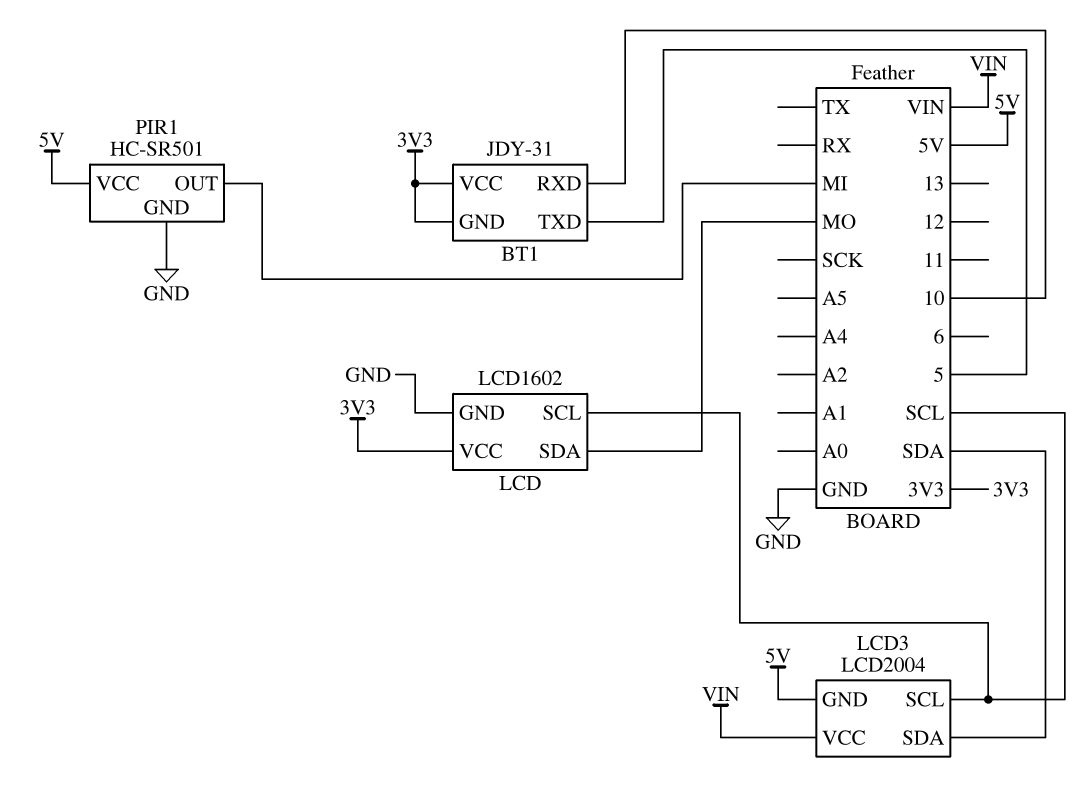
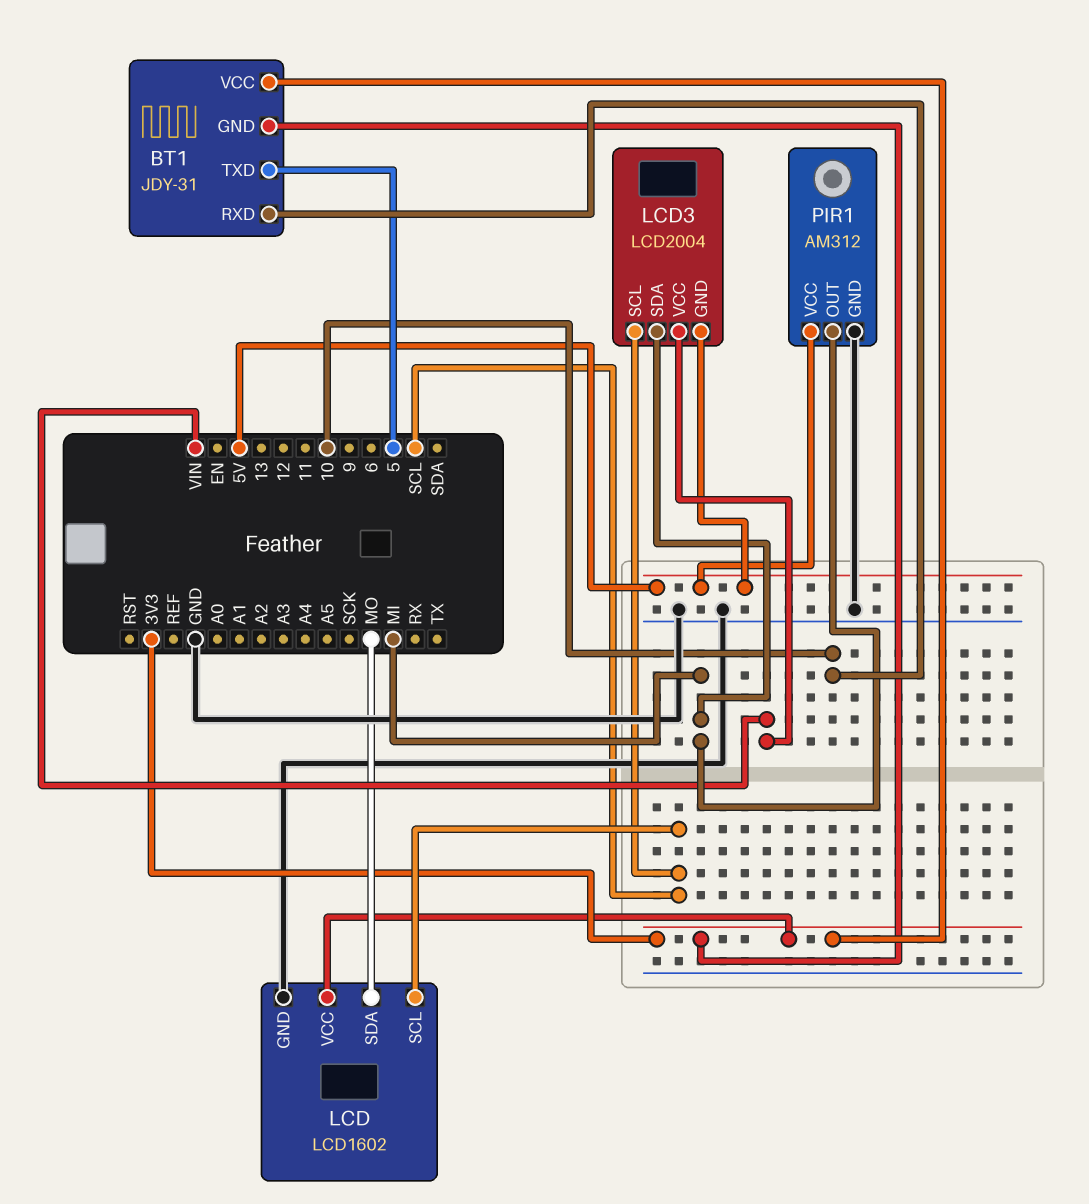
LCD3 pin SDA: SDA -> MI
PIR1: HC-SR501 -> AM312

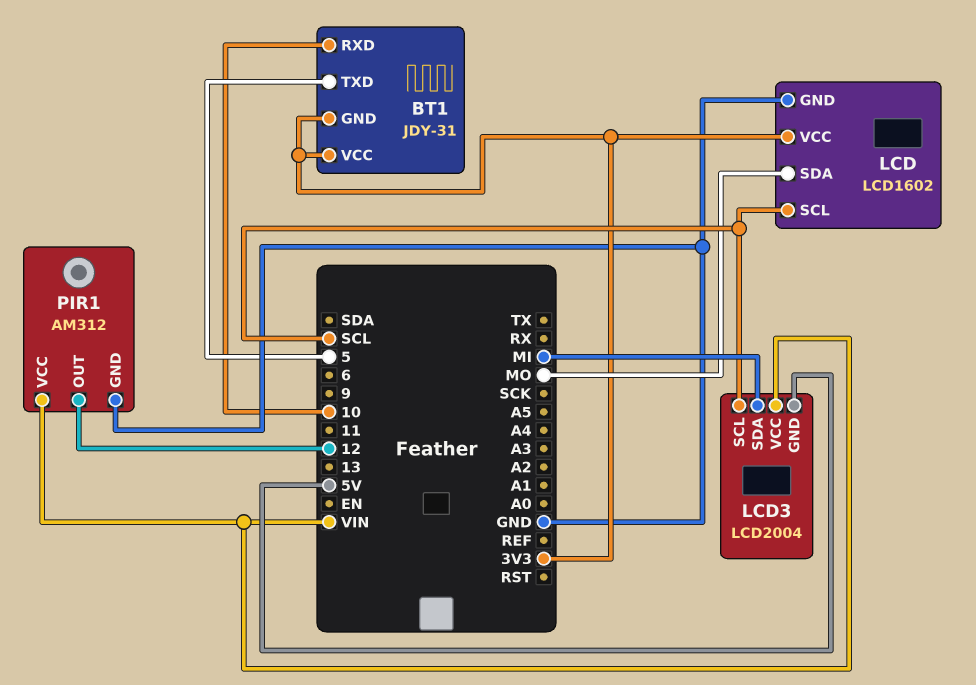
PIR1 pin OUT: MI -> 12
PIR1 pin VCC: 5V -> VIN

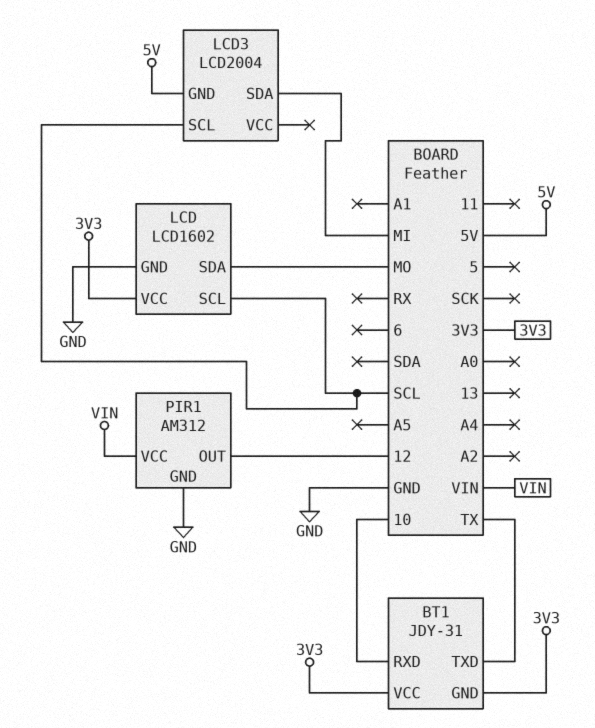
BT1 pin TXD: 5 -> TX
LCD3 pin VCC: VIN -> none

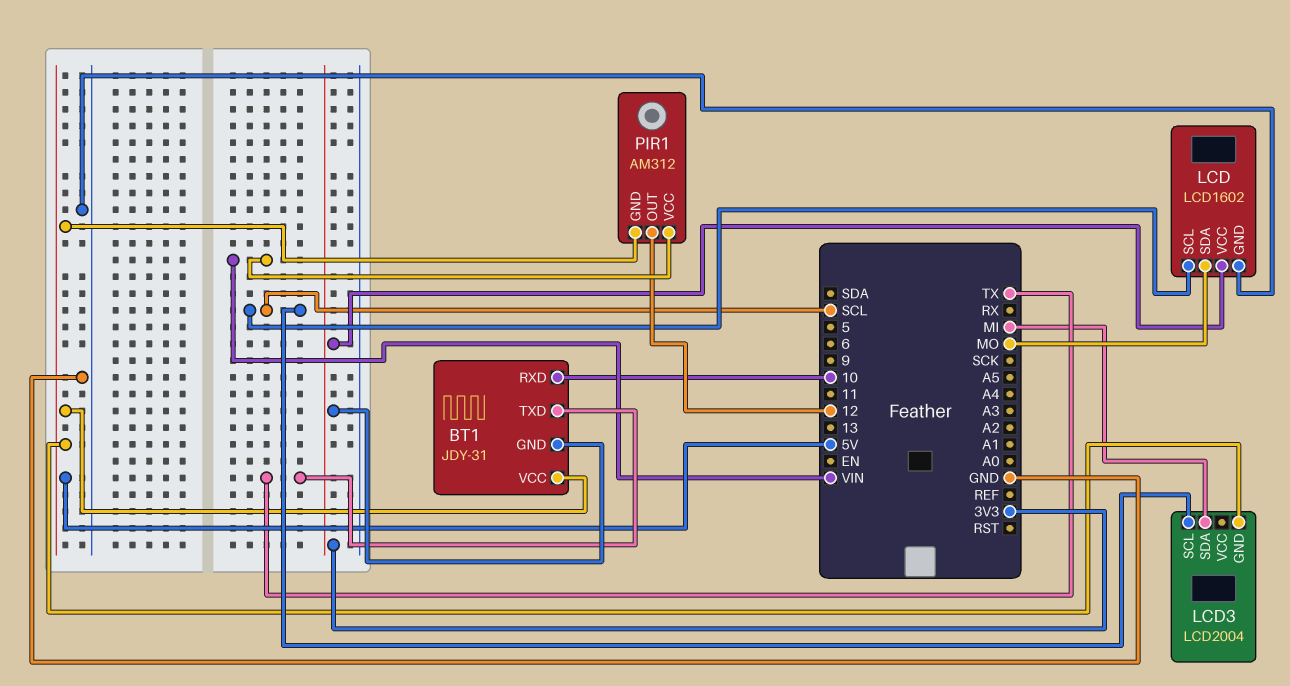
BT1 pin VCC: 3V3 -> 5V
PIR1 pin GND: GND -> 5V

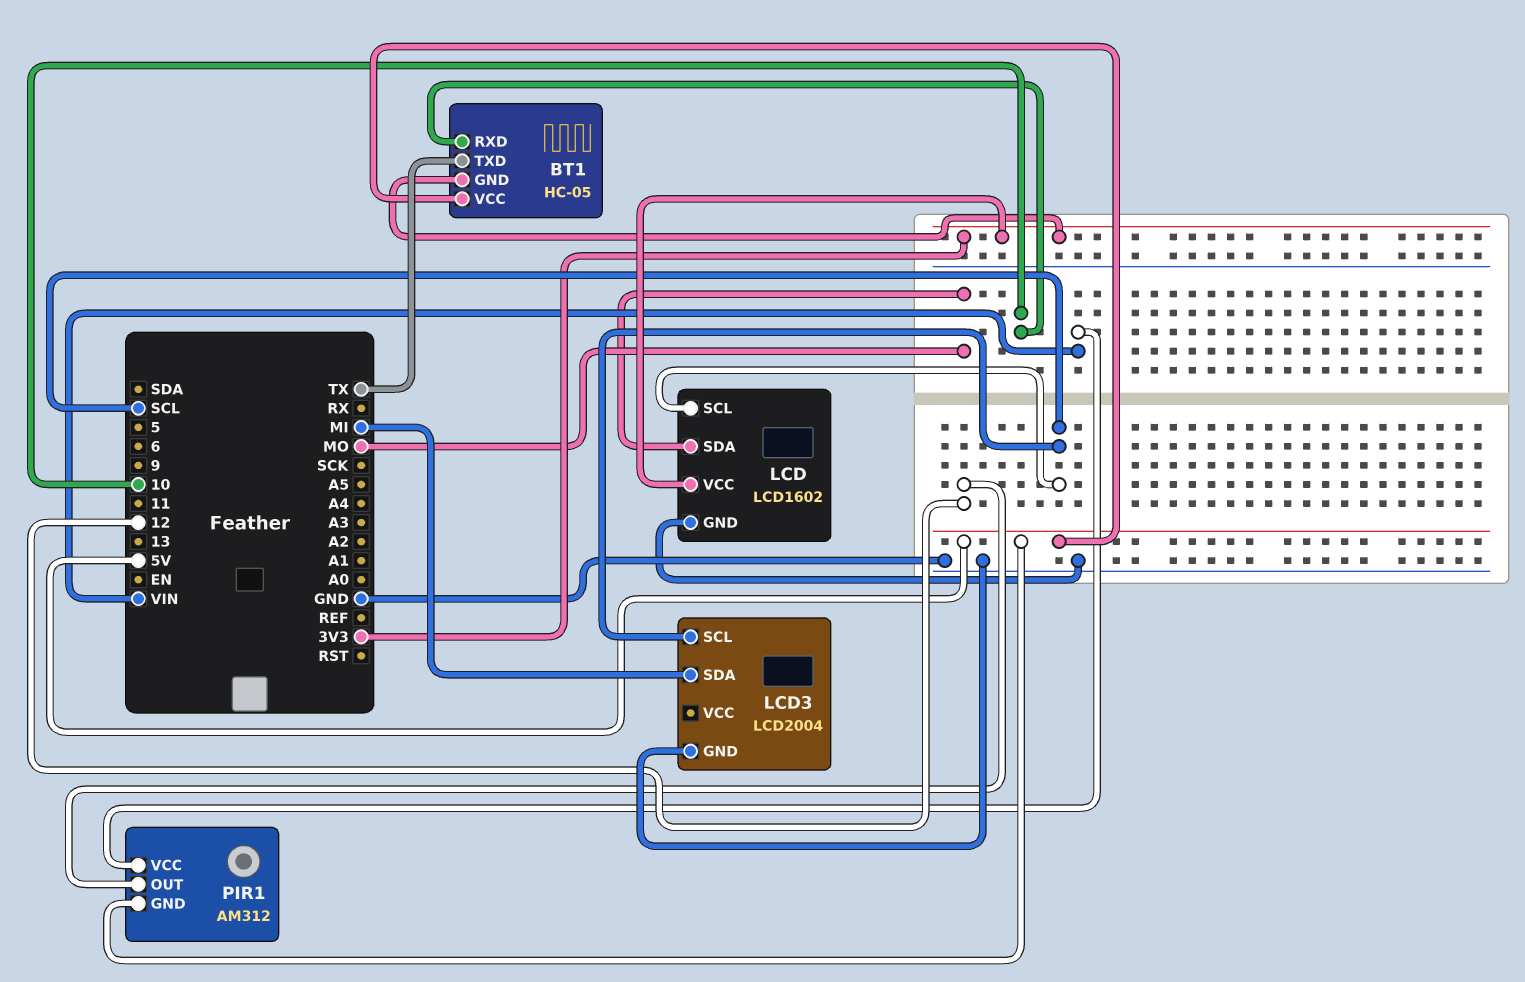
BT1: JDY-31 -> HC-05
LCD3 pin GND: 5V -> GND

